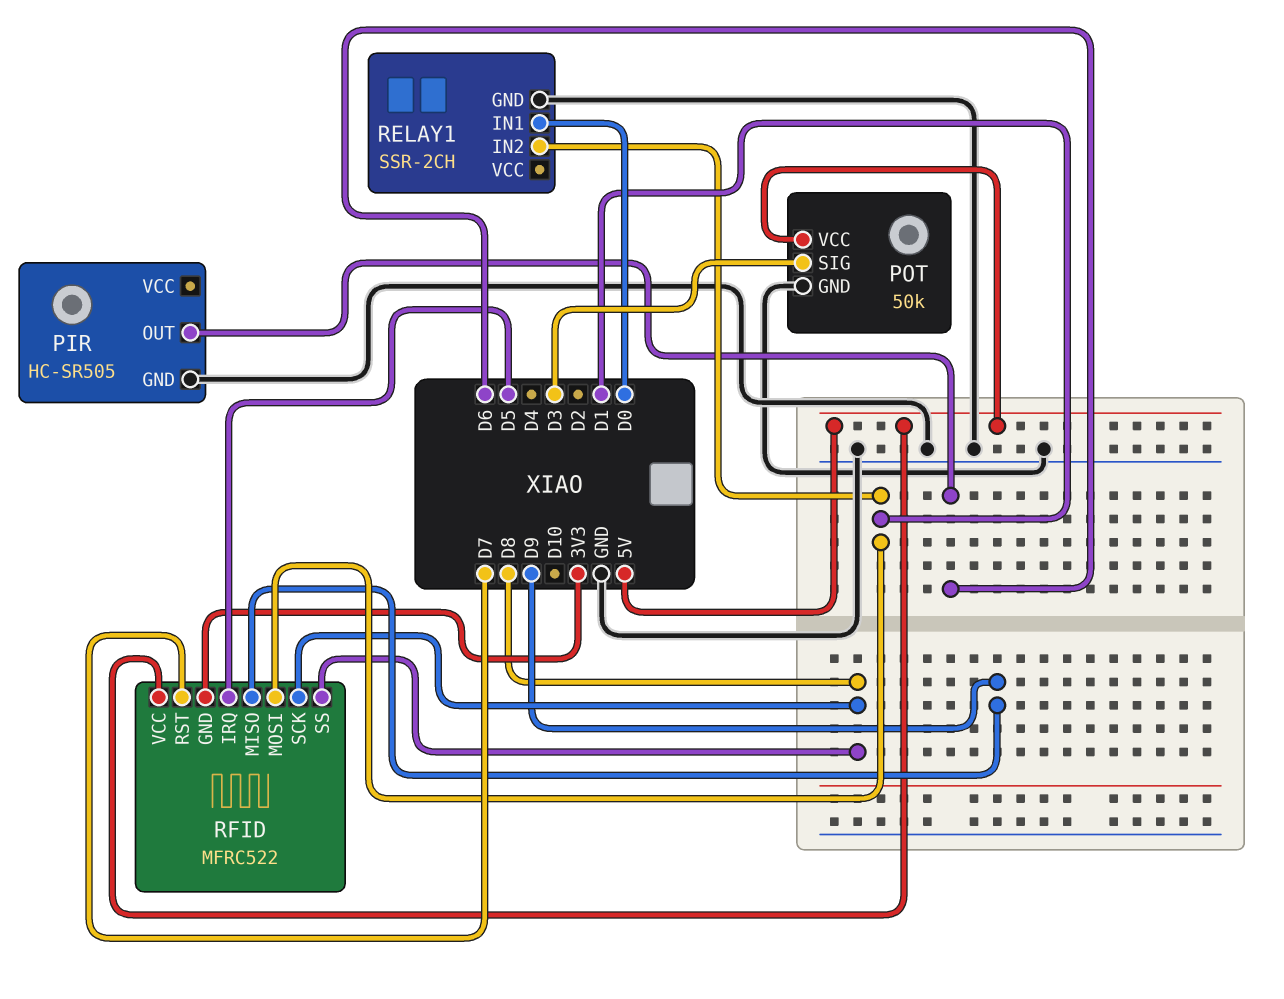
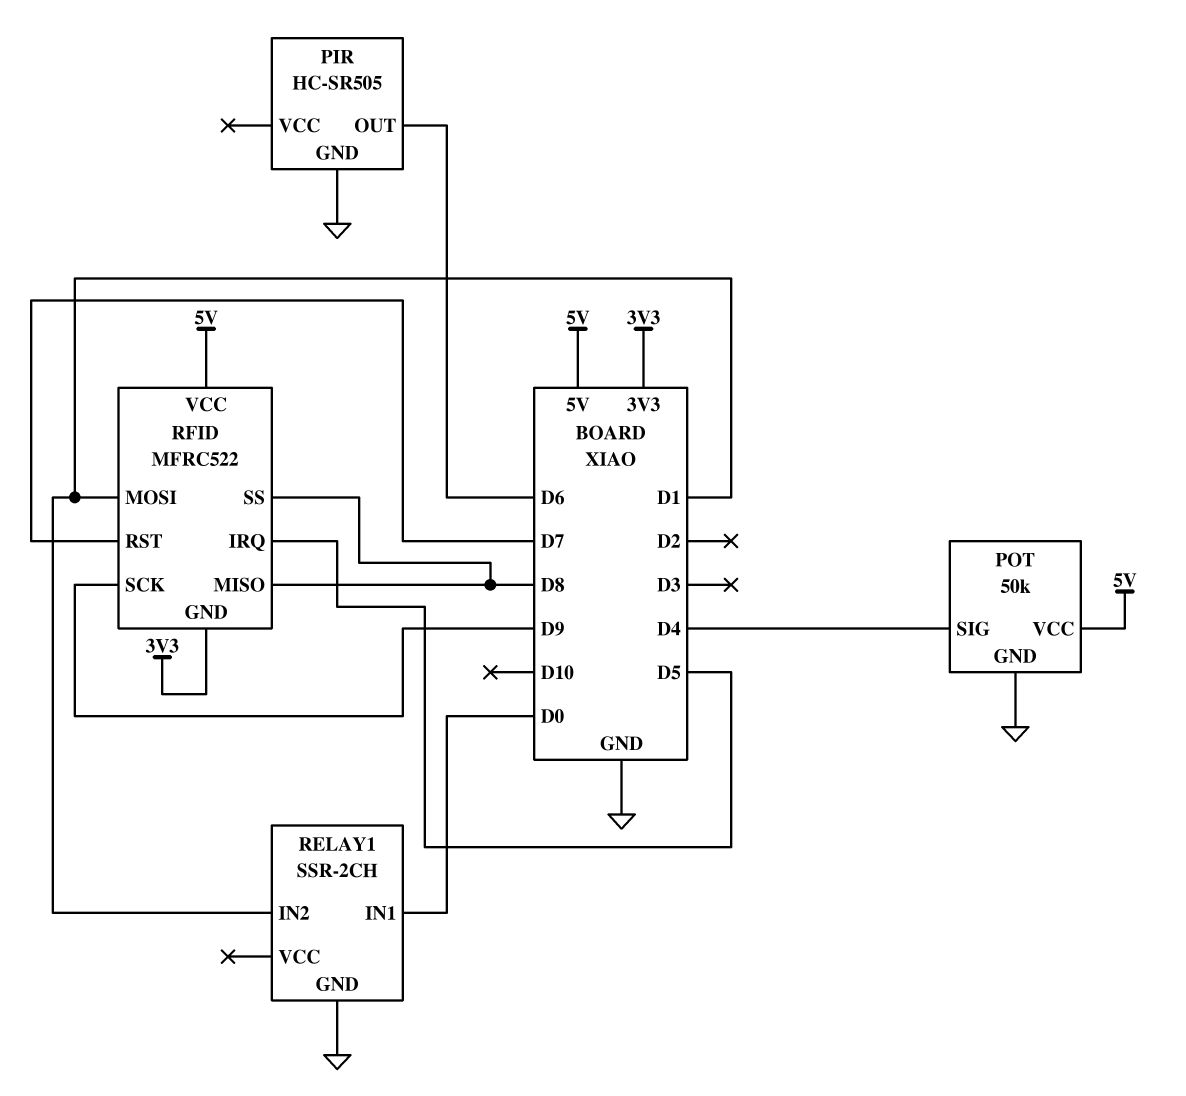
POT pin SIG: D3 -> D4
RFID pin MISO: D9 -> D8
RFID pin SCK: D8 -> D9

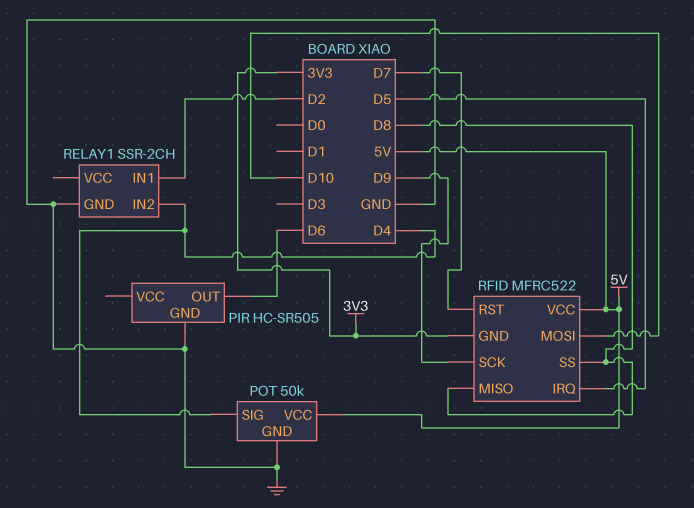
RELAY1 pin IN1: D0 -> D2
RELAY1 pin IN2: D1 -> D4
RFID pin MOSI: D1 -> D10

